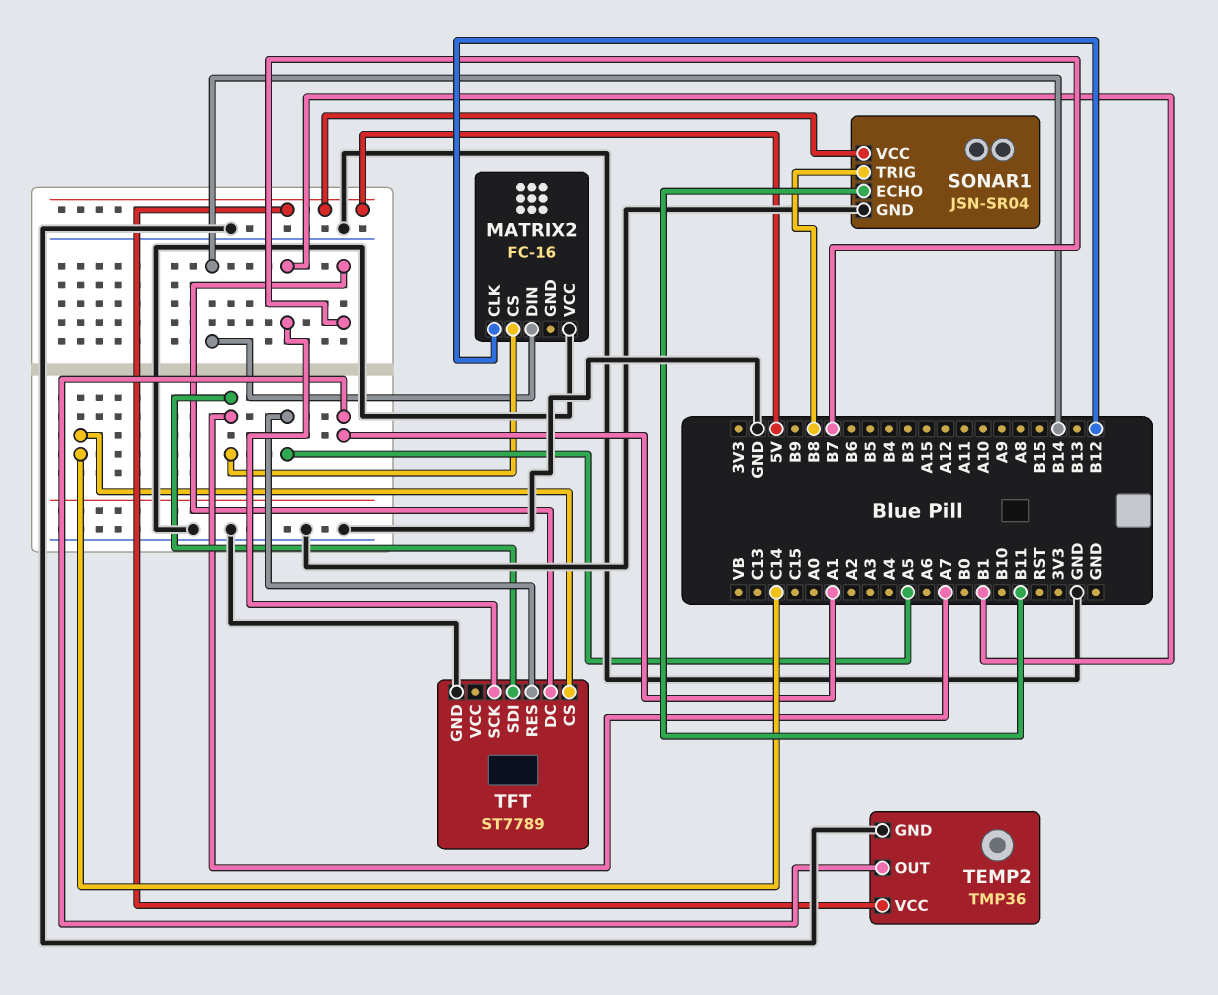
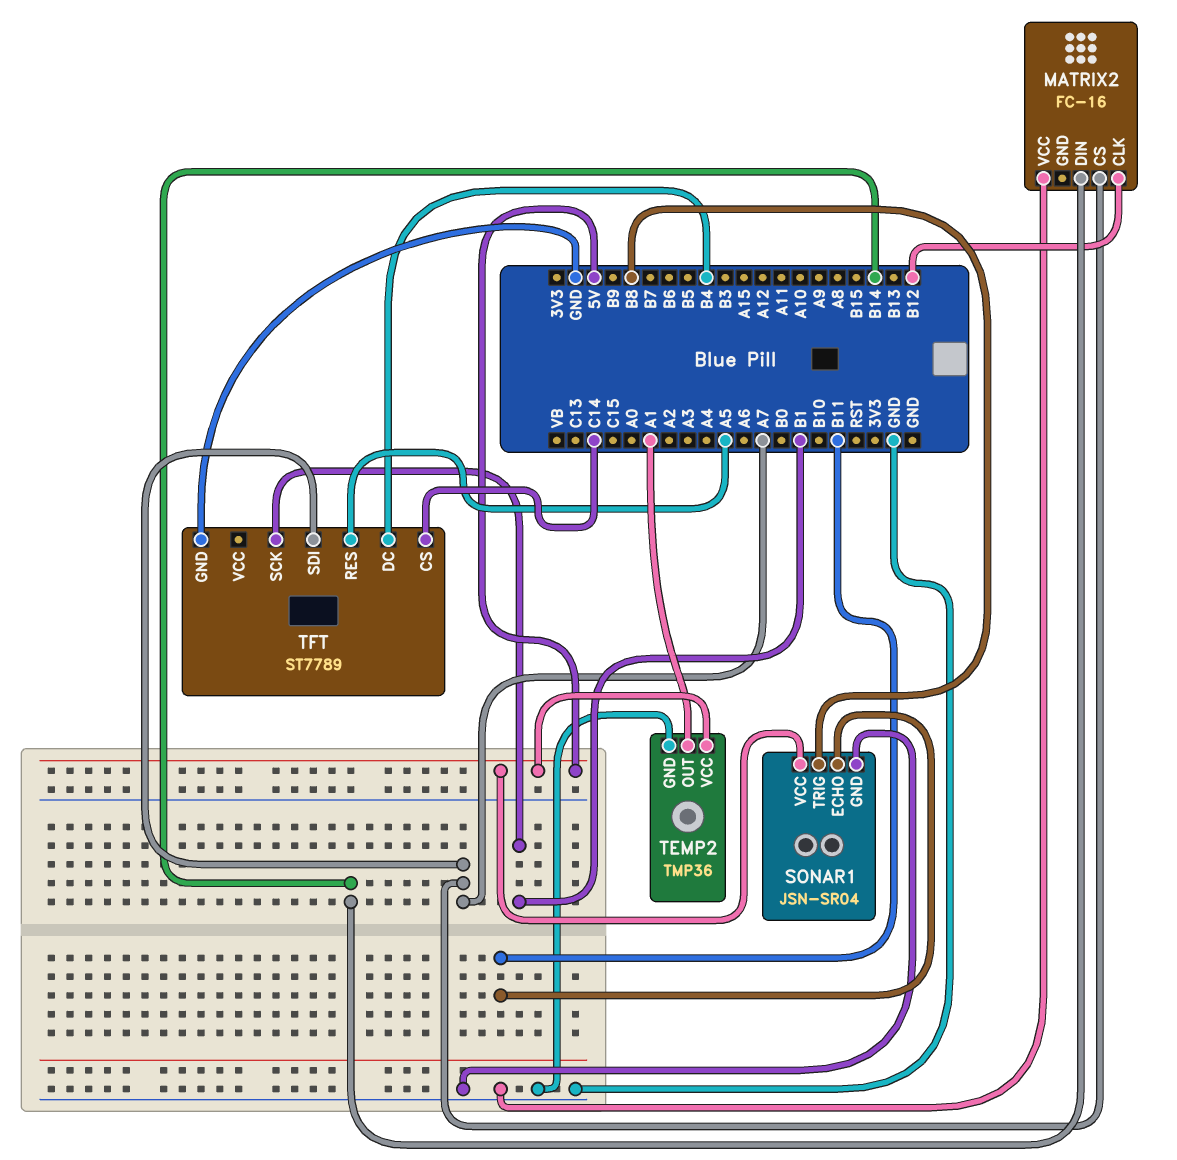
TFT pin DC: B7 -> B4

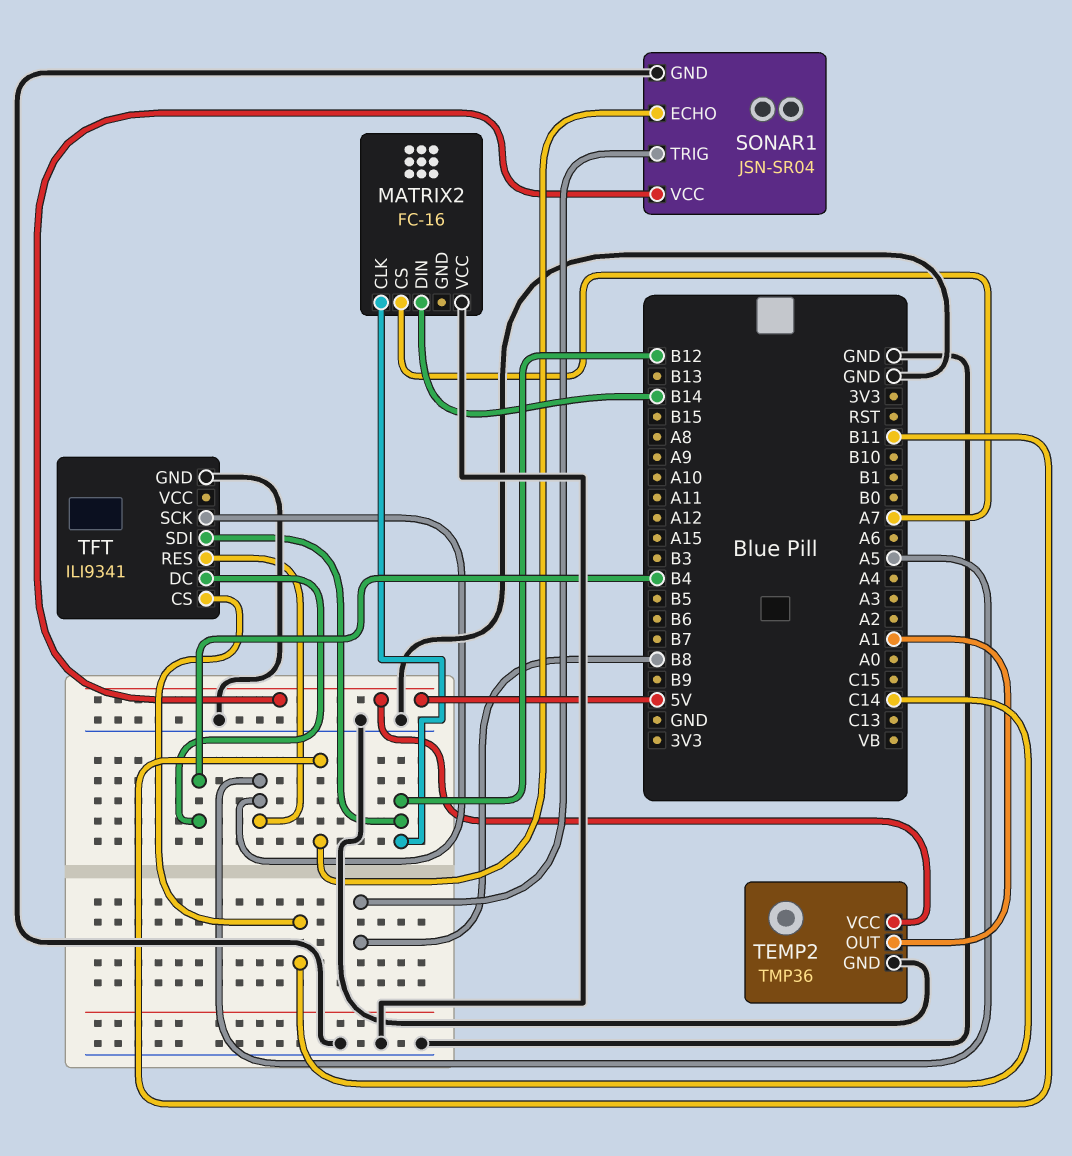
TFT: ST7789 -> ILI9341
TFT pin SCK: B1 -> A5
TFT pin SDI: A7 -> B12

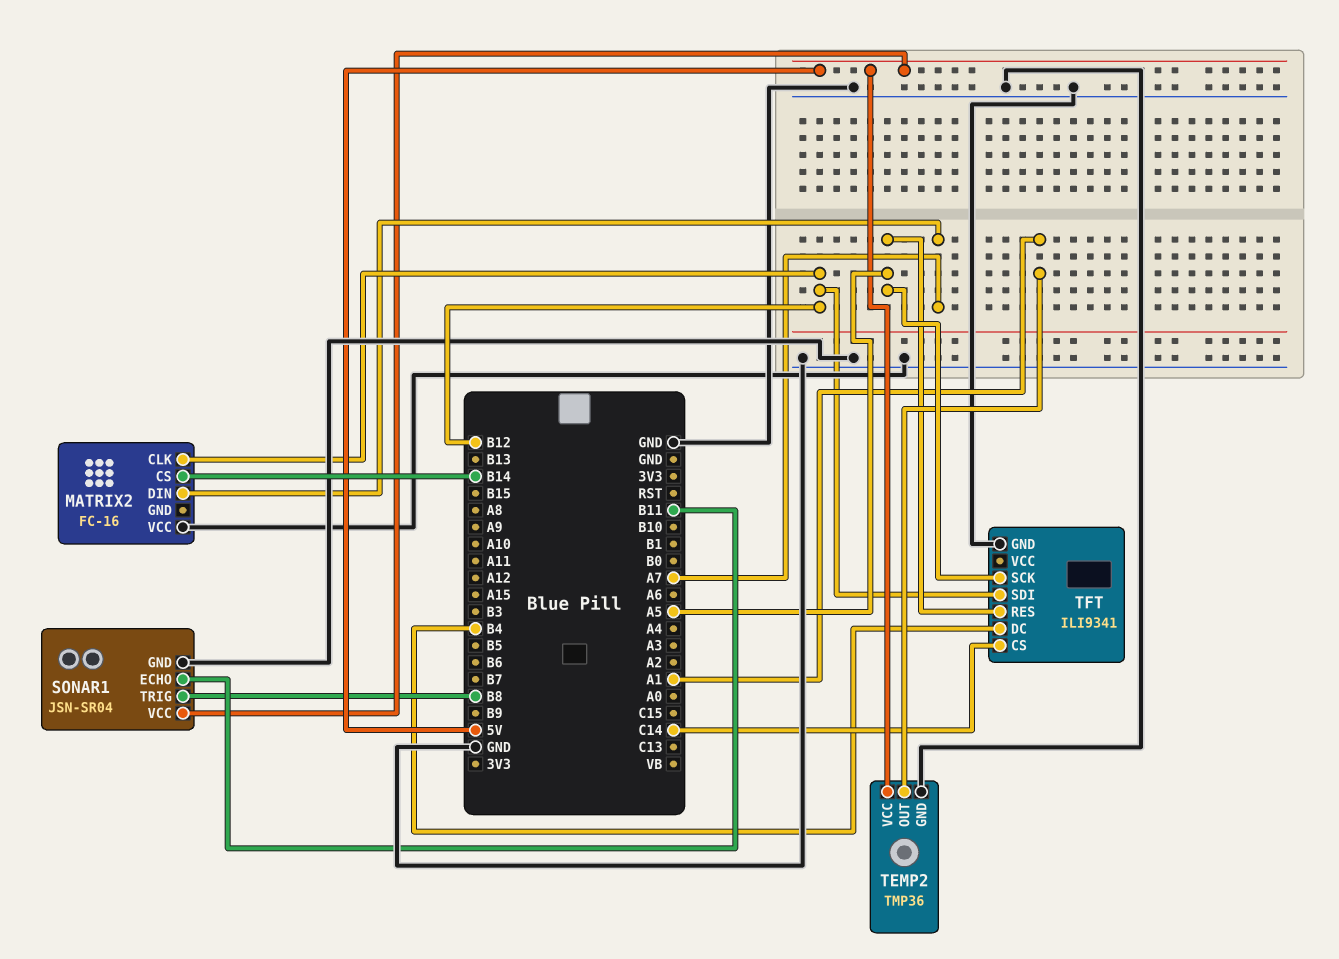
MATRIX2 pin CS: A7 -> B14
MATRIX2 pin DIN: B14 -> A7

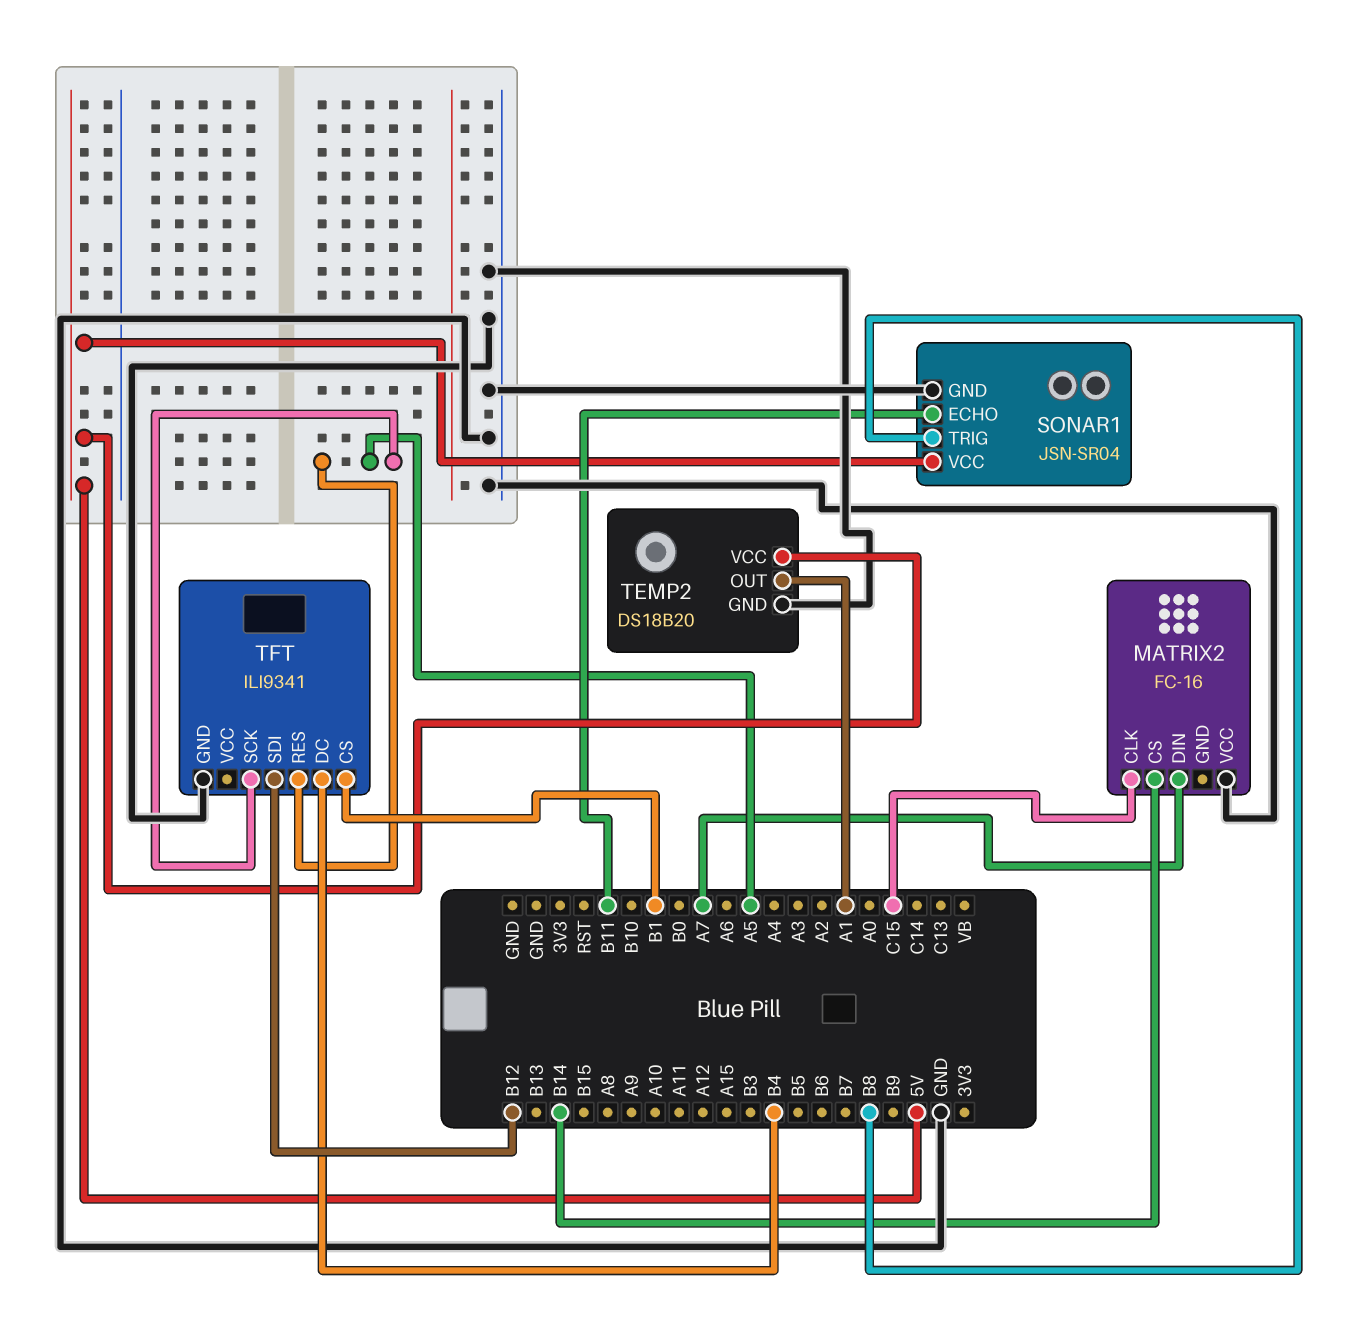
MATRIX2 pin CLK: B12 -> C15
TEMP2: TMP36 -> DS18B20
TFT pin CS: C14 -> B1

